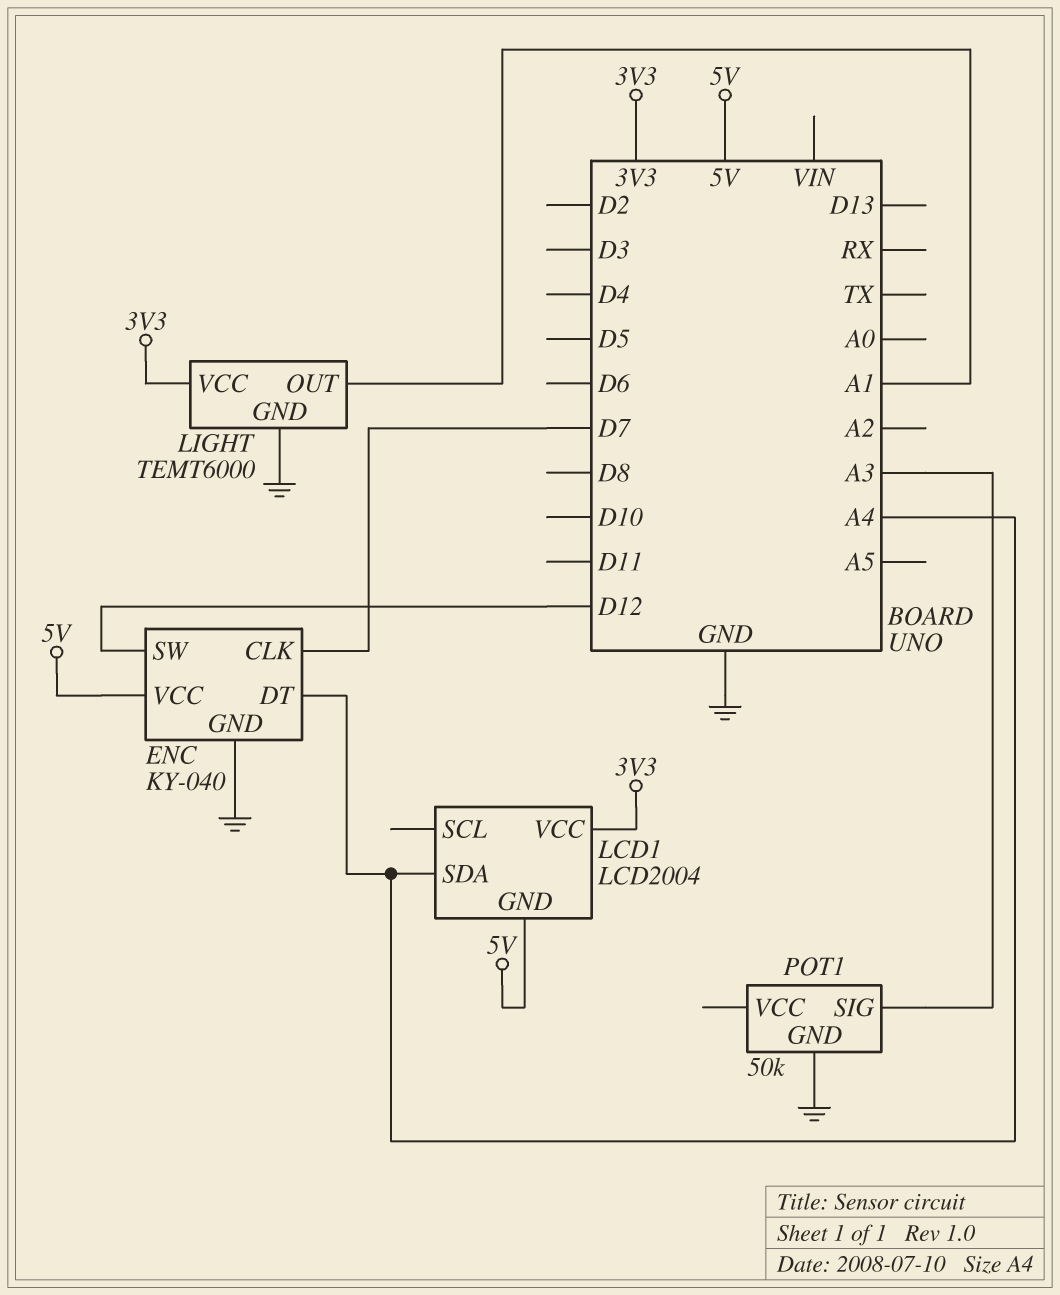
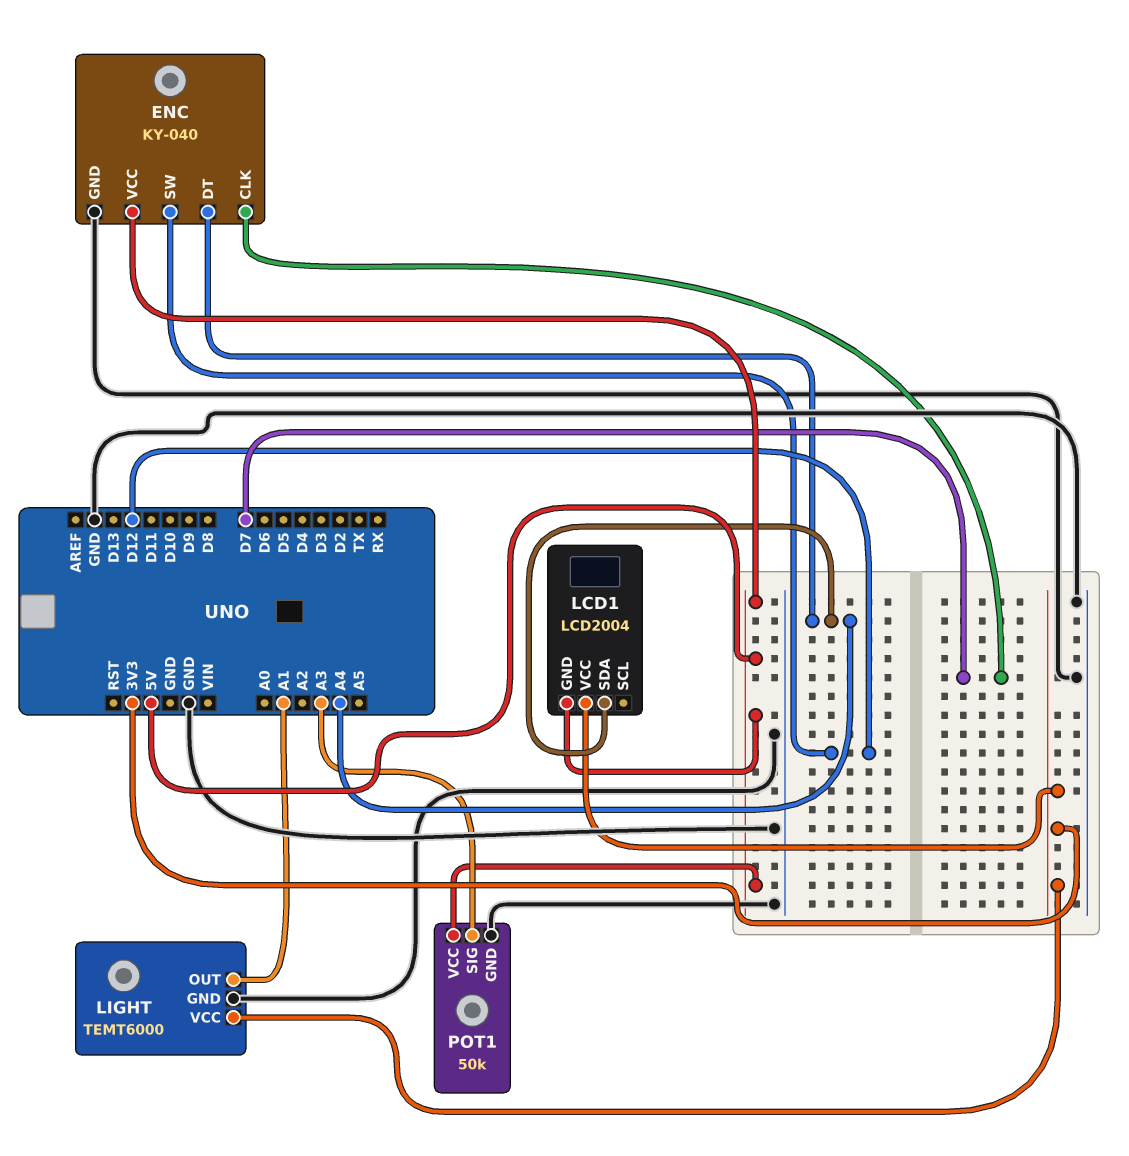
POT1 pin VCC: none -> 5V

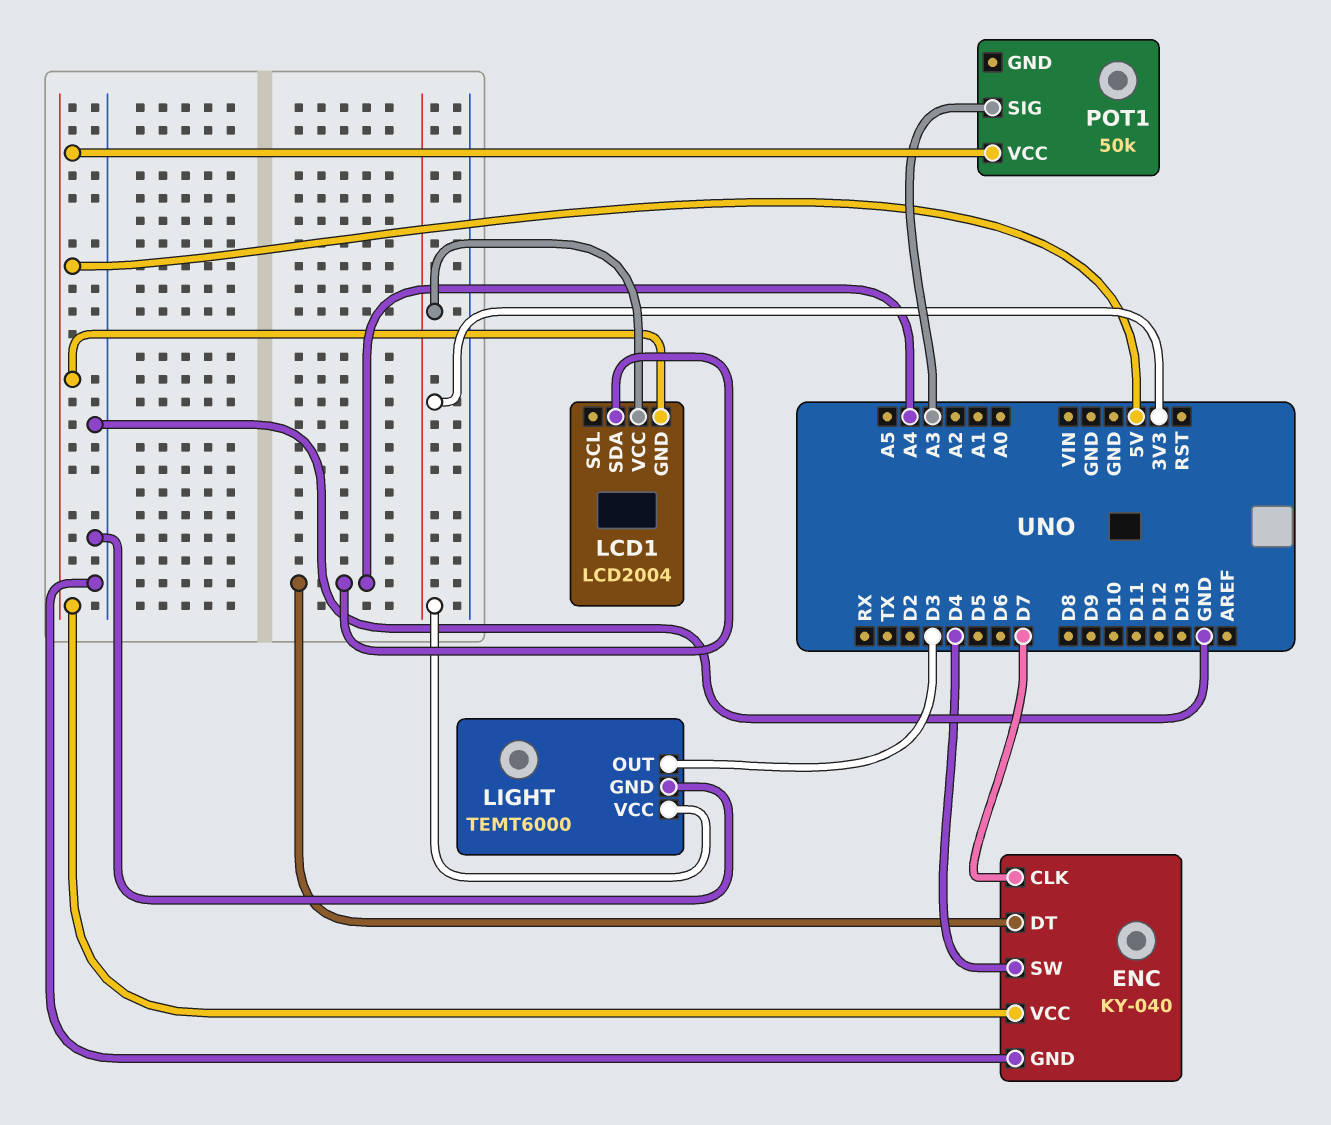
ENC pin SW: D12 -> D4
LIGHT pin OUT: A1 -> D3
POT1 pin GND: GND -> none

